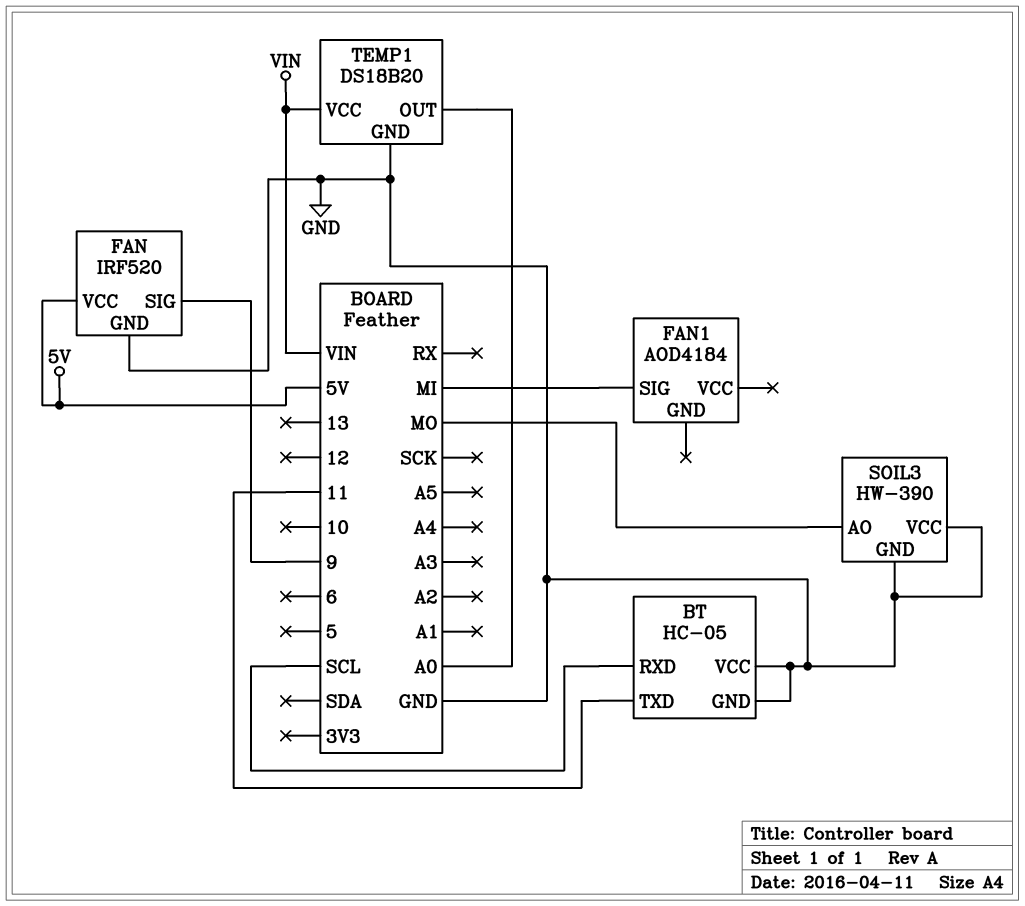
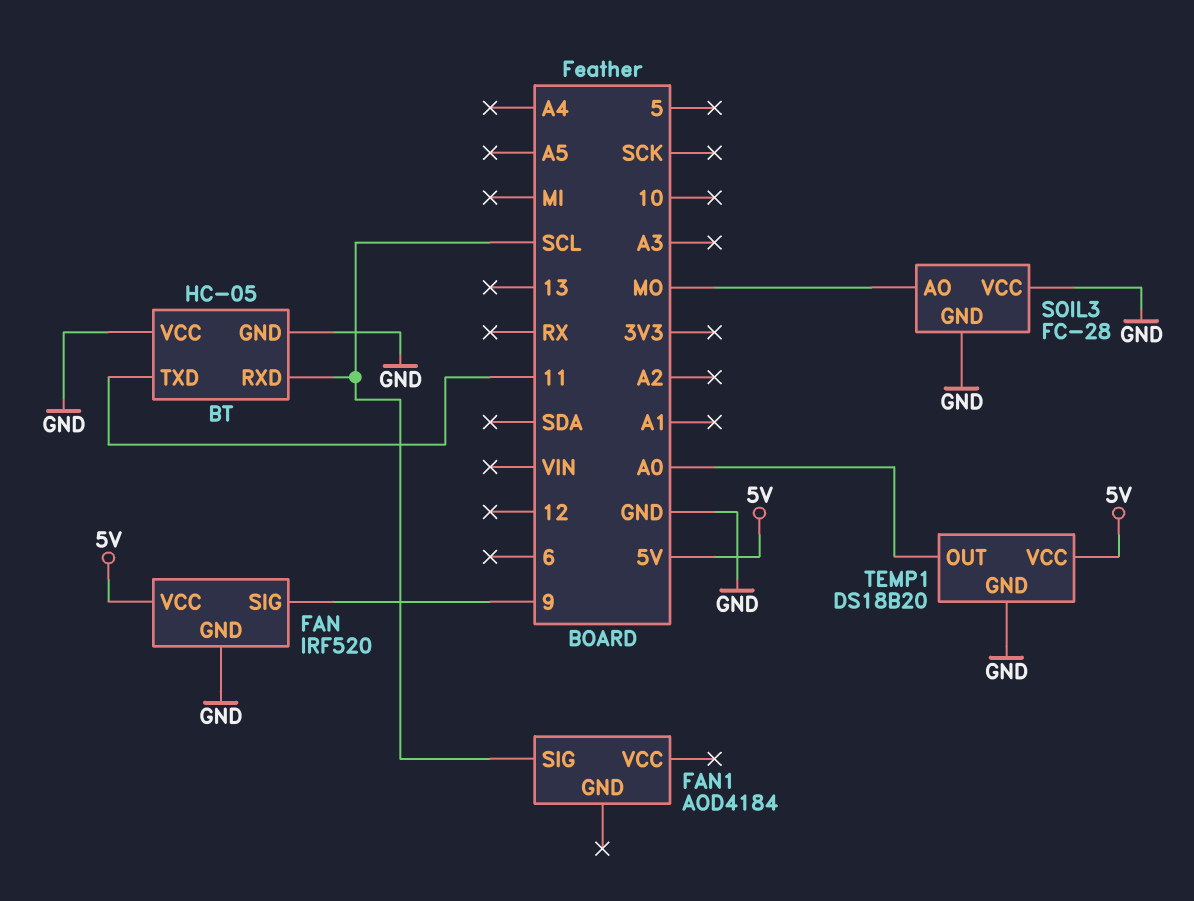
FAN1 pin SIG: MI -> SCL
SOIL3: HW-390 -> FC-28
TEMP1 pin VCC: VIN -> 5V

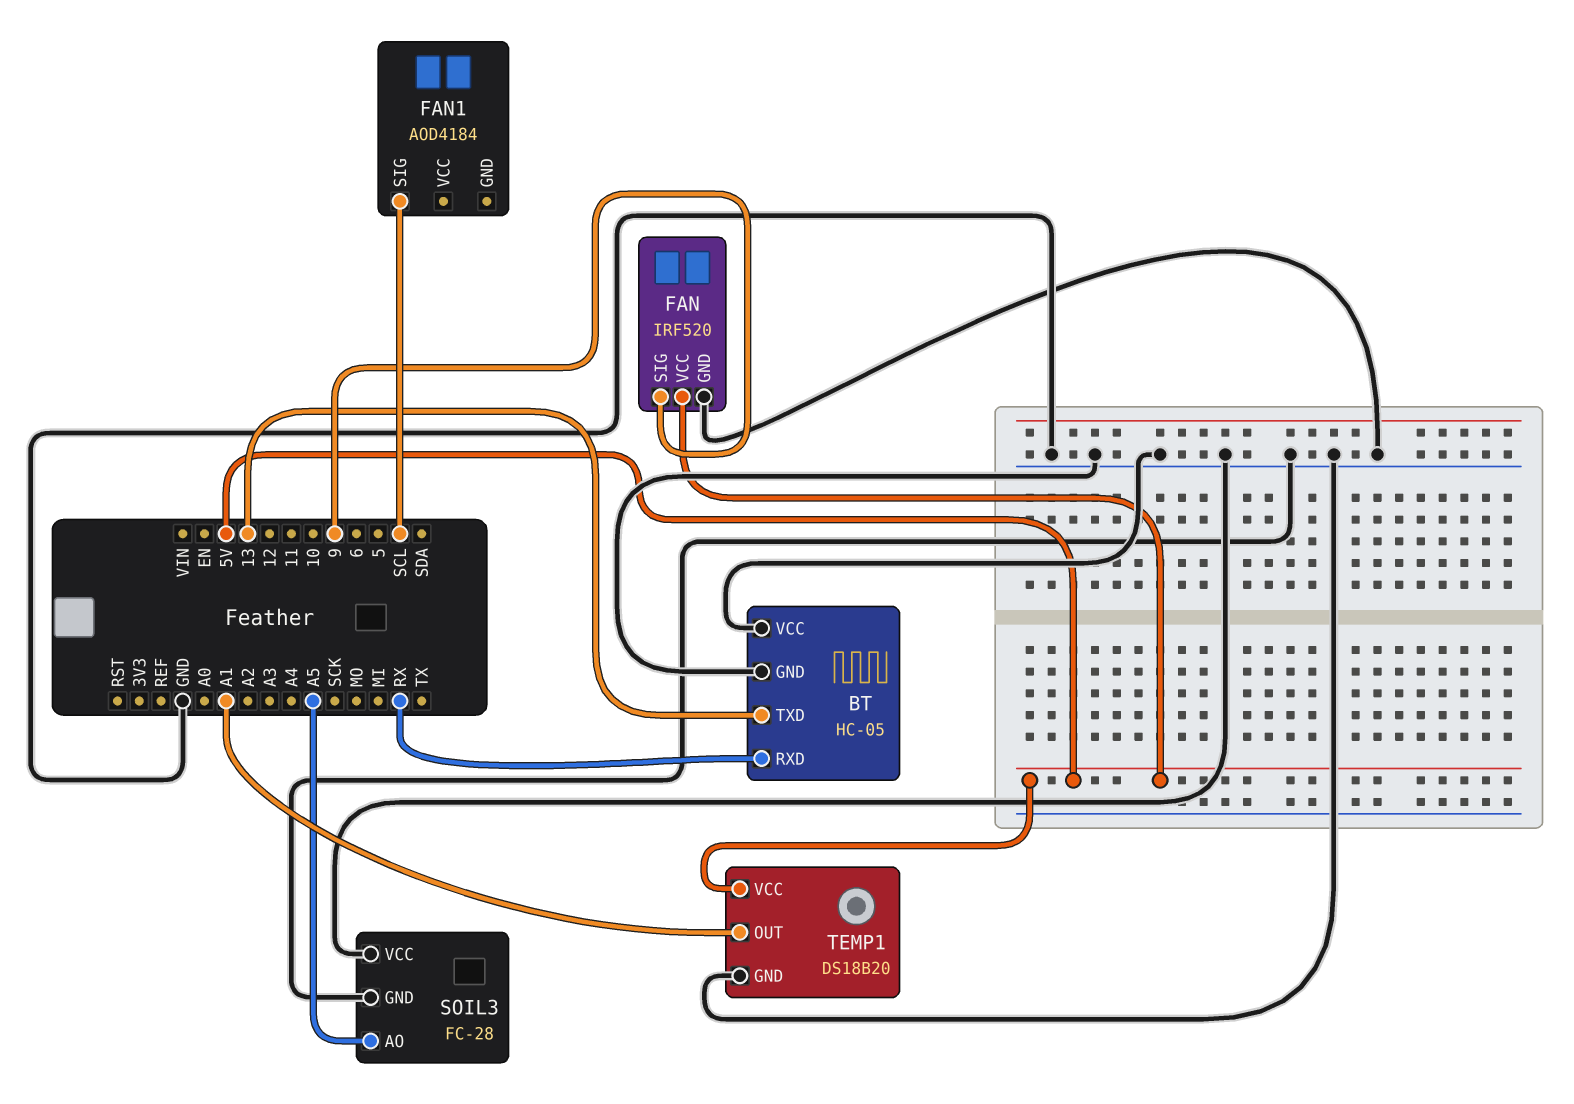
BT pin RXD: SCL -> RX
BT pin TXD: 11 -> 13
SOIL3 pin AO: MO -> A5
TEMP1 pin OUT: A0 -> A1

